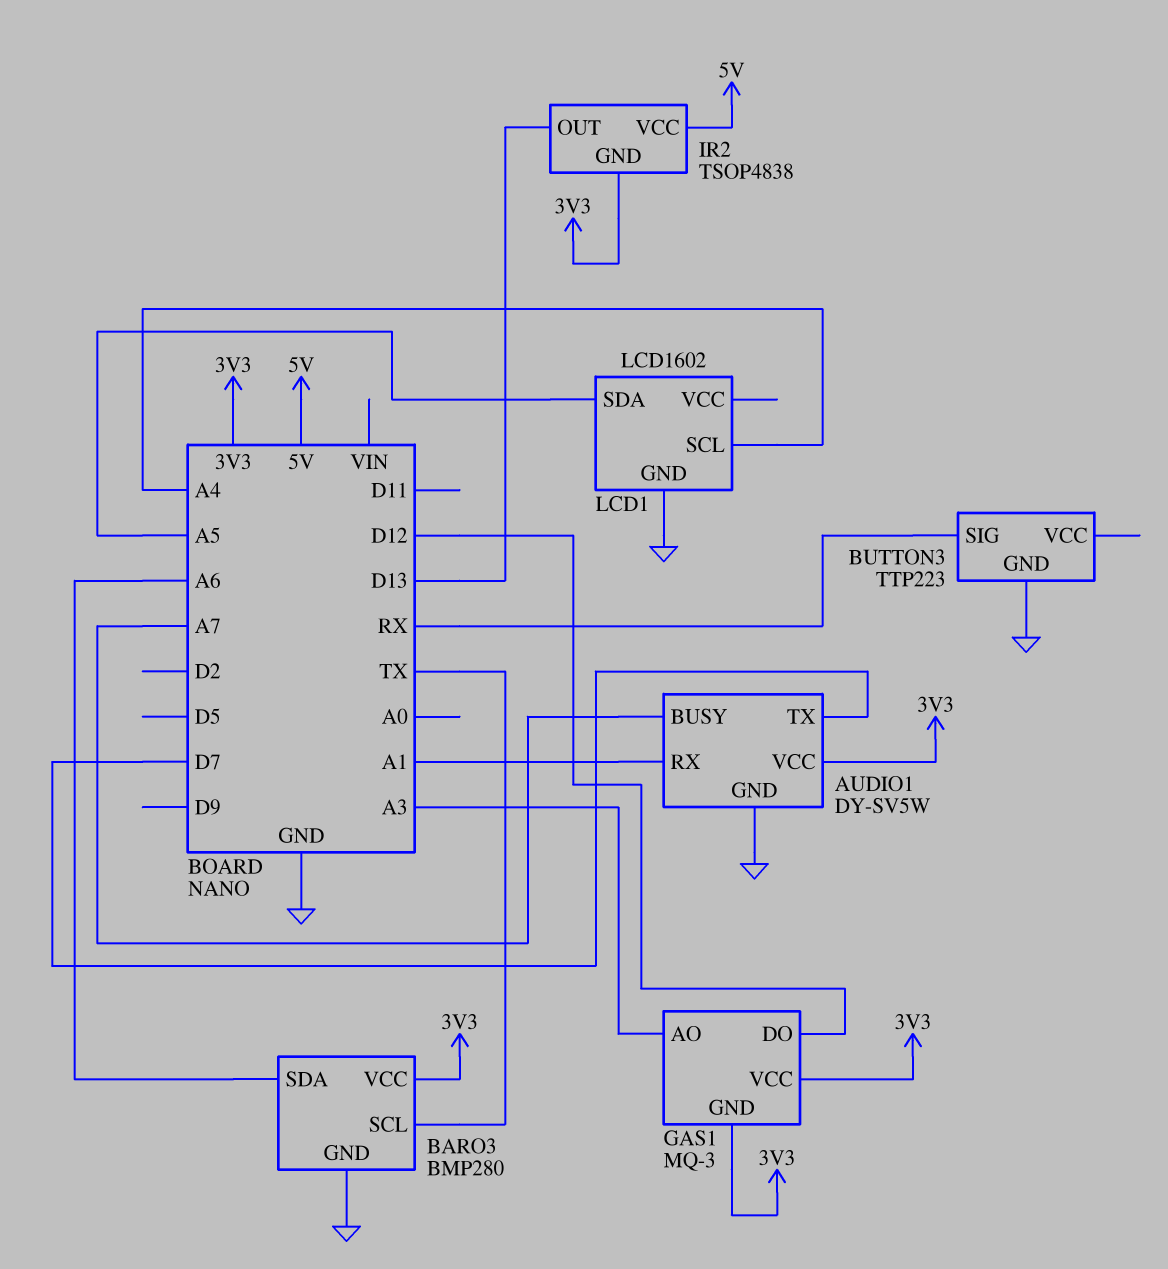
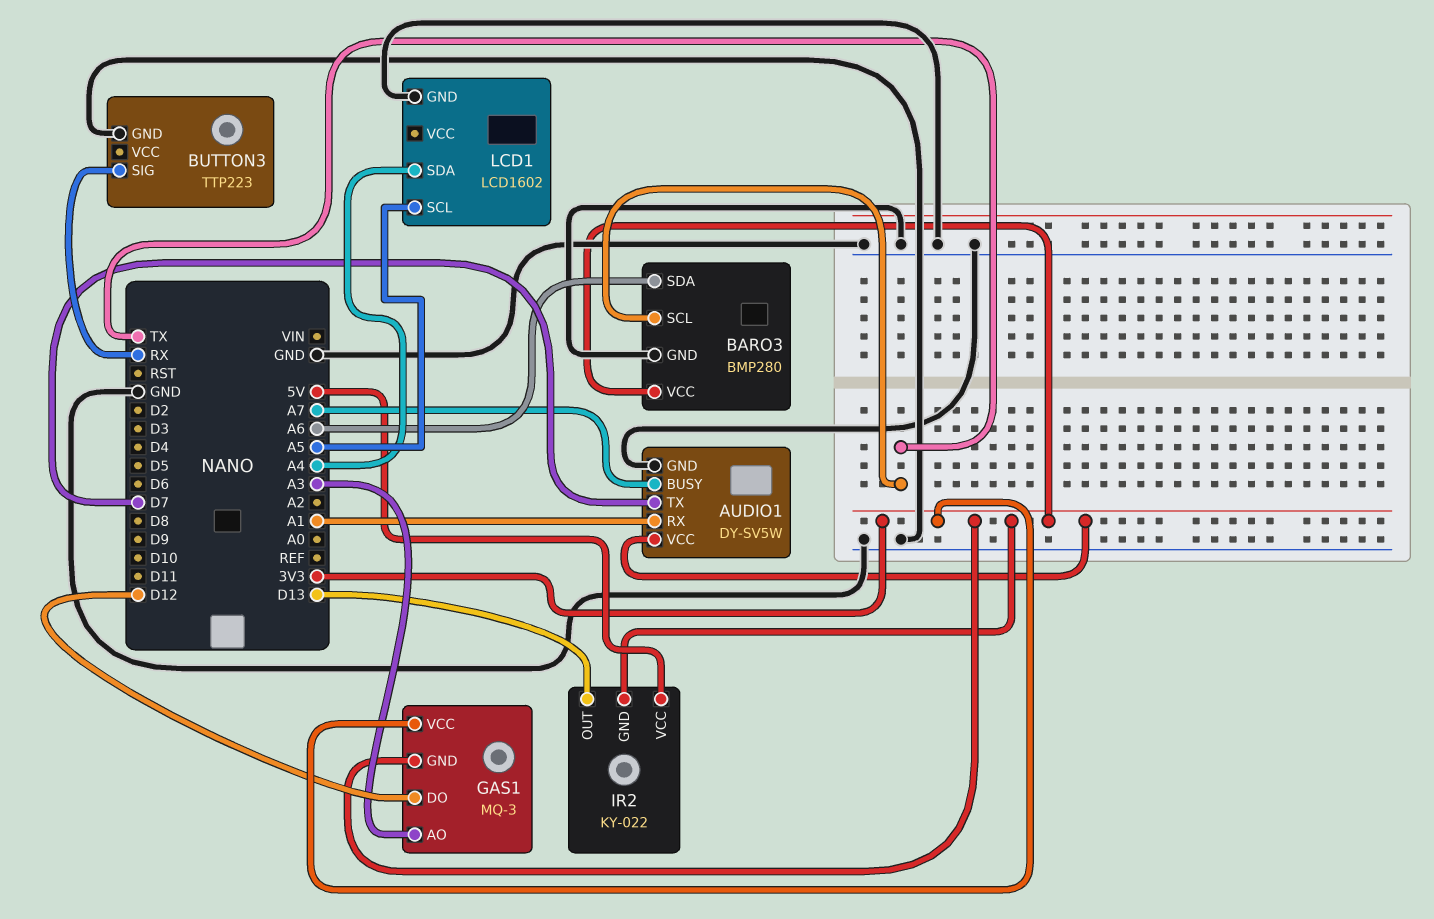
IR2: TSOP4838 -> KY-022
LCD1 pin SCL: A4 -> A5
LCD1 pin SDA: A5 -> A4

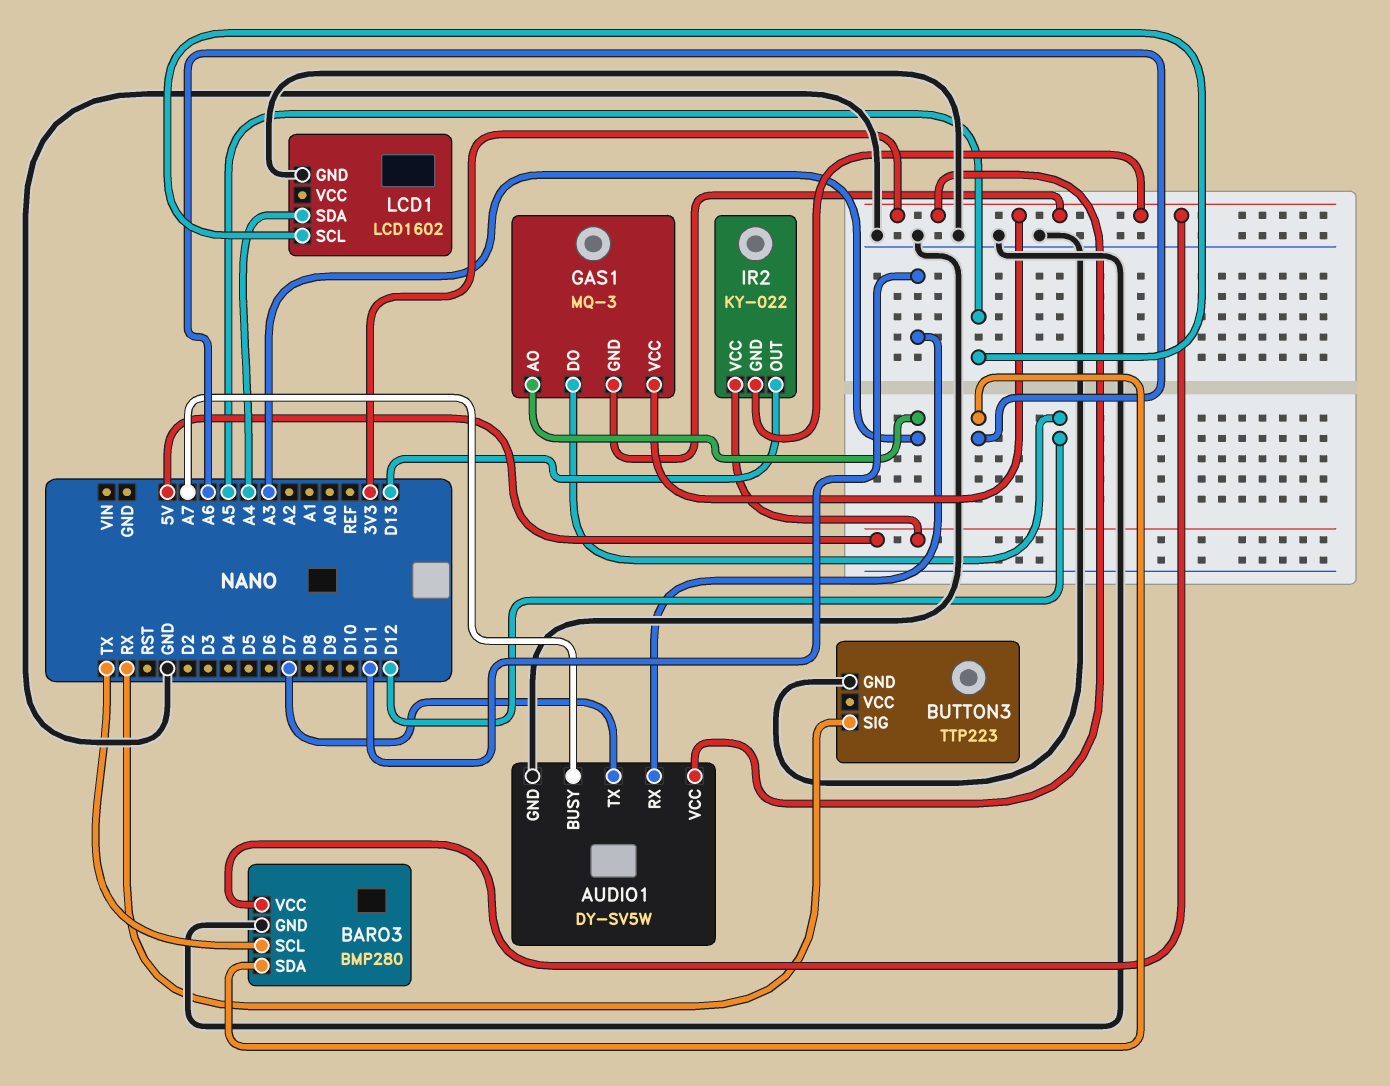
AUDIO1 pin RX: A1 -> D11

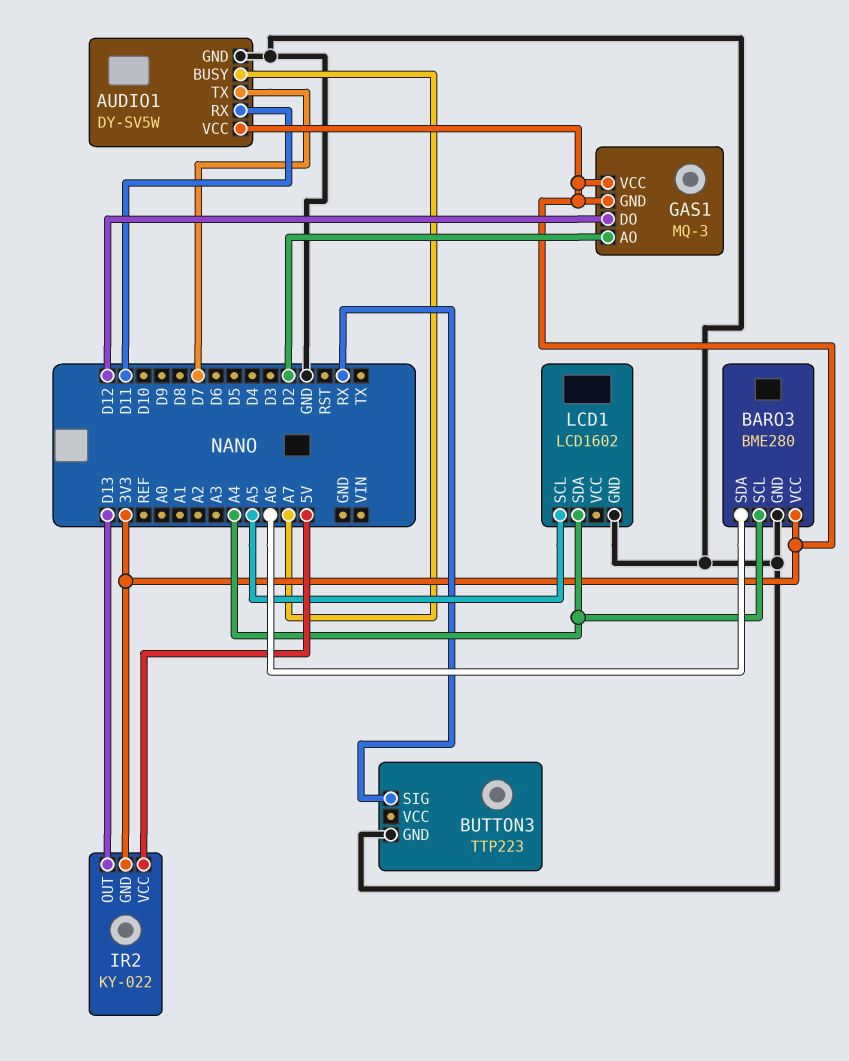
BARO3: BMP280 -> BME280
BARO3 pin SCL: TX -> A4
GAS1 pin AO: A3 -> D2

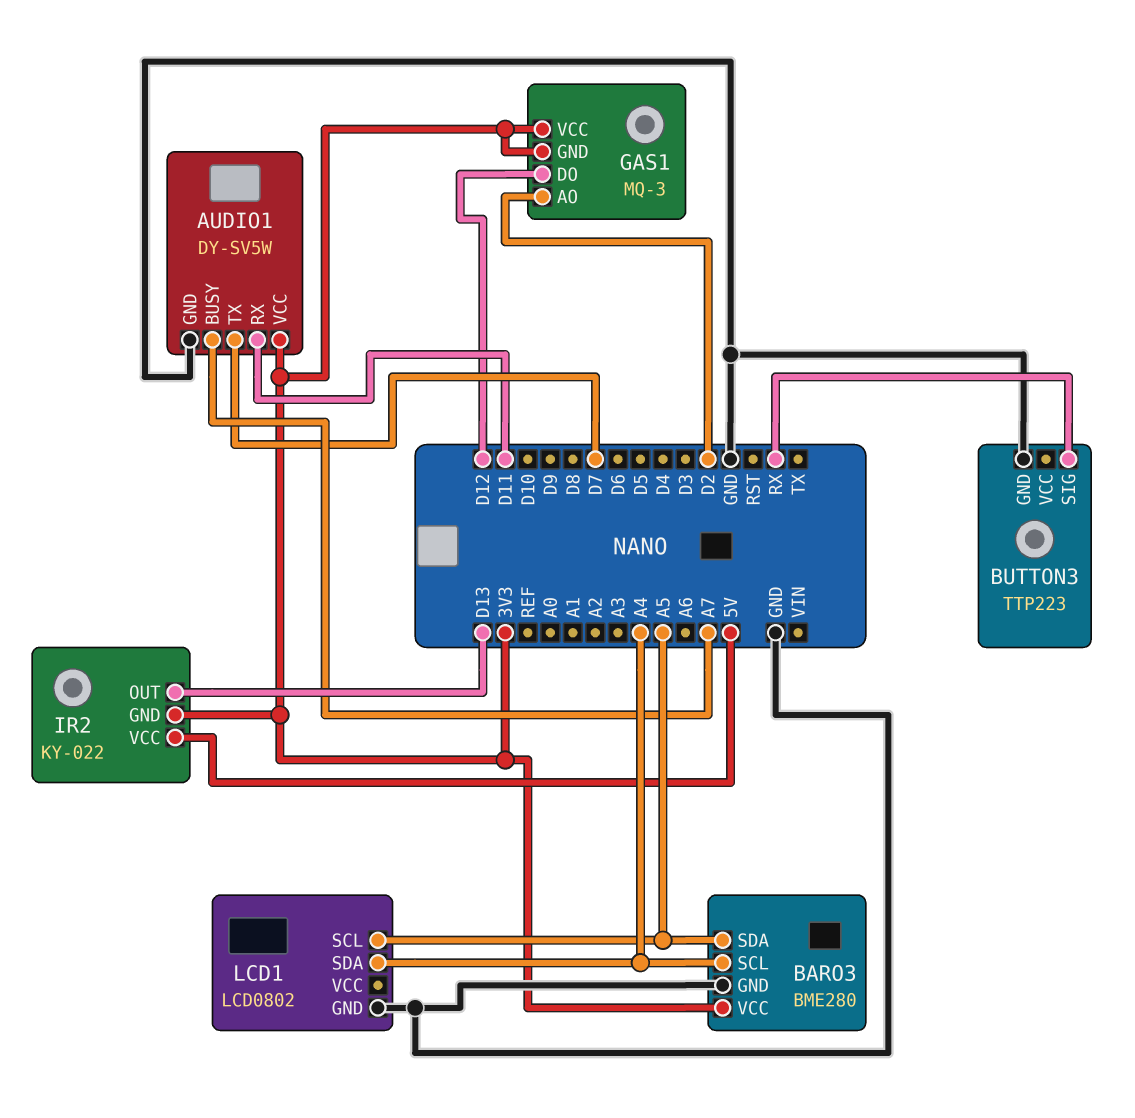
BARO3 pin SDA: A6 -> A5
LCD1: LCD1602 -> LCD0802

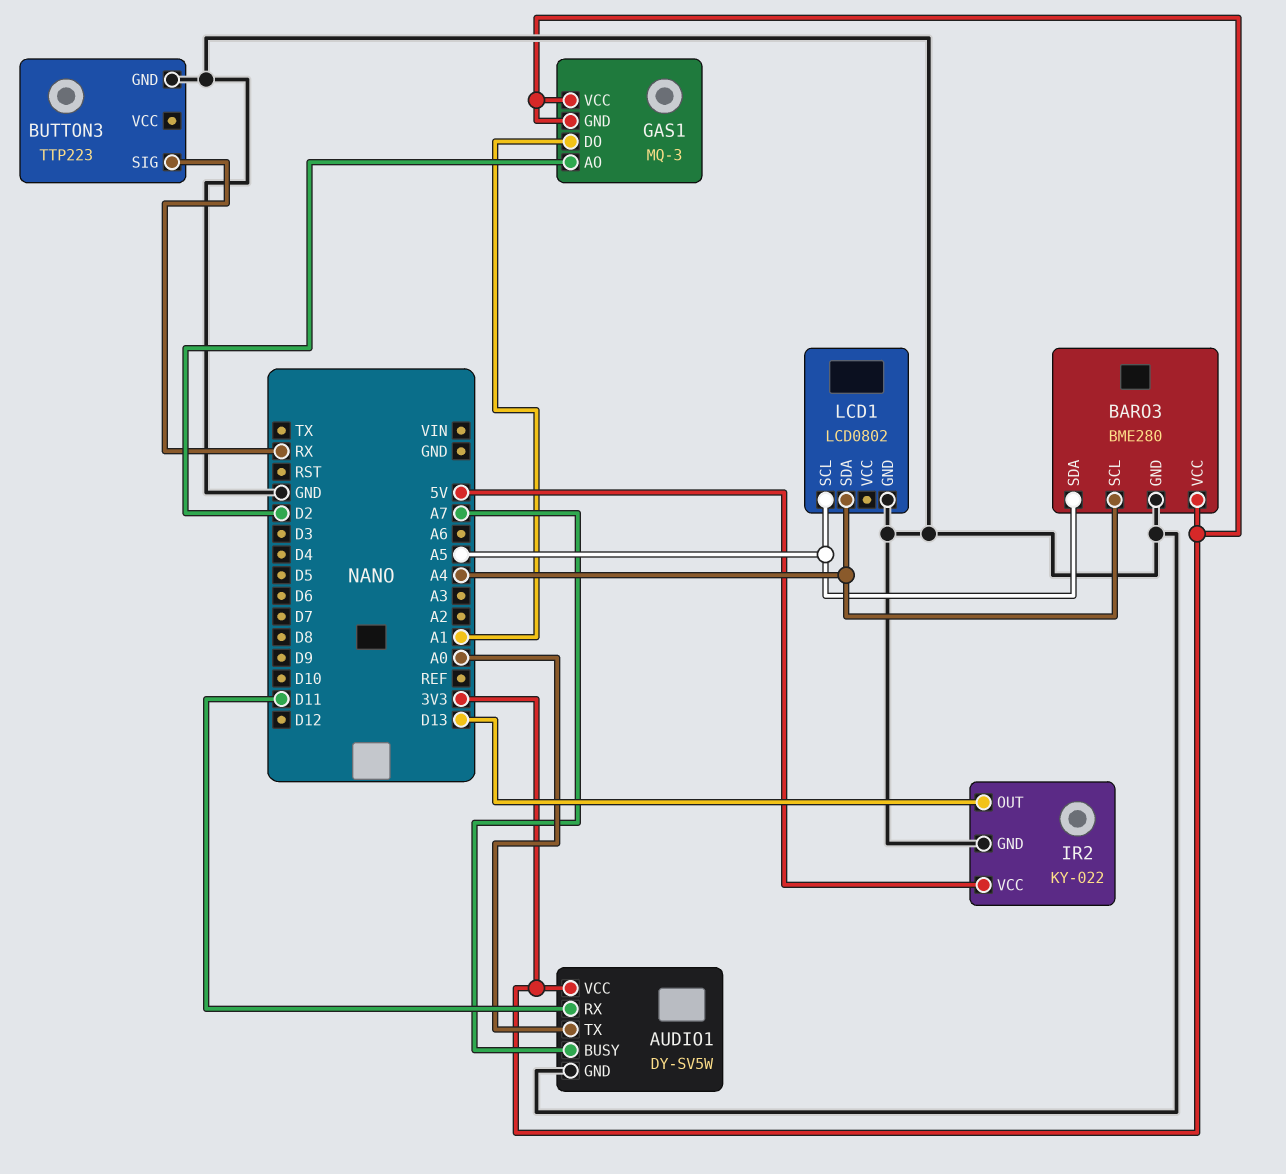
AUDIO1 pin TX: D7 -> A0
GAS1 pin DO: D12 -> A1
IR2 pin GND: 3V3 -> GND

